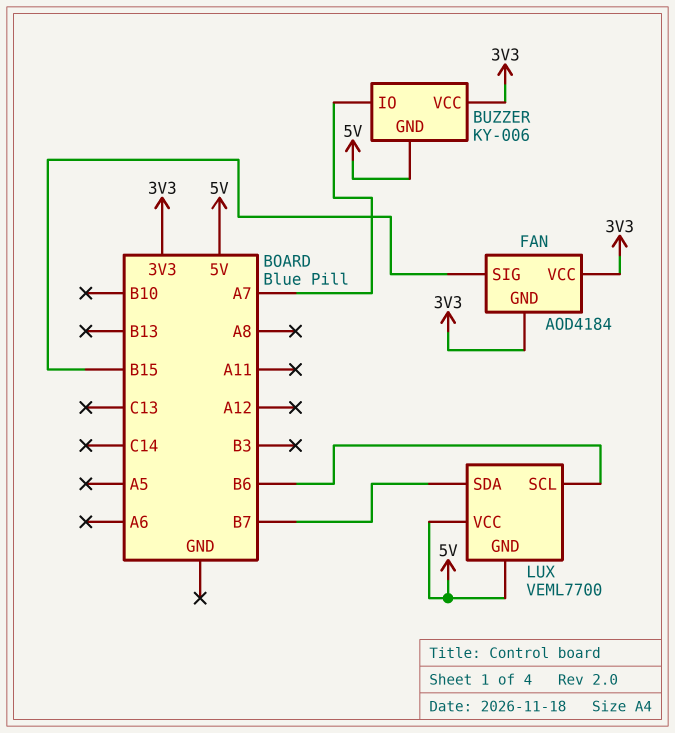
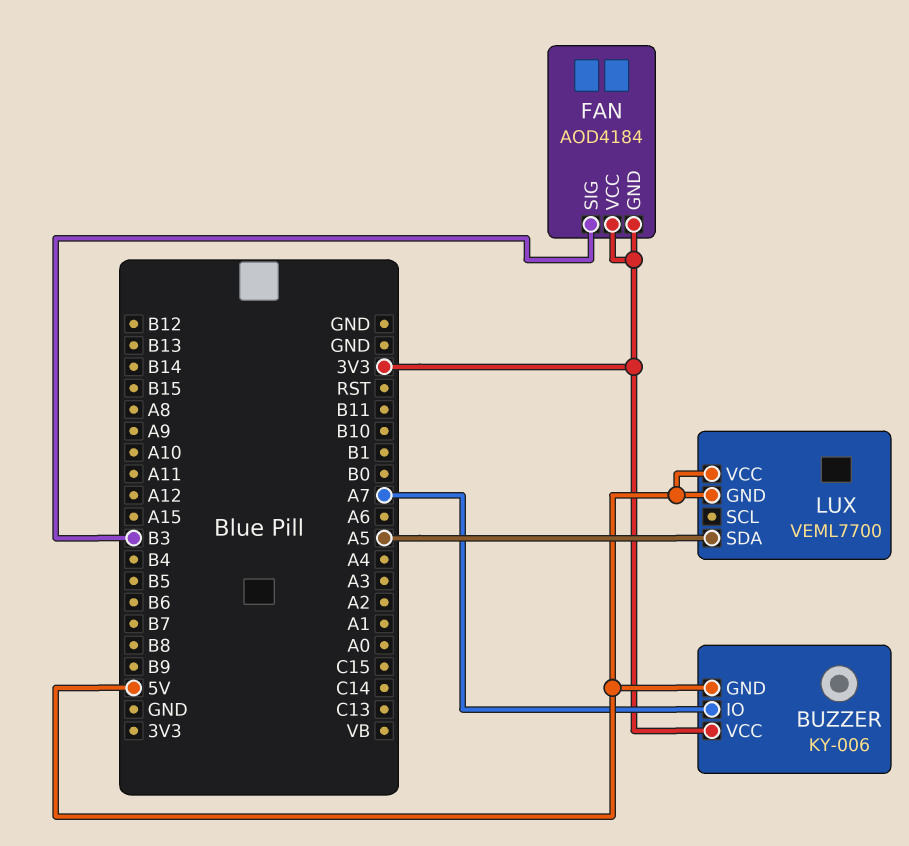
FAN pin SIG: B15 -> B3
LUX pin SCL: B6 -> none
LUX pin SDA: B7 -> A5

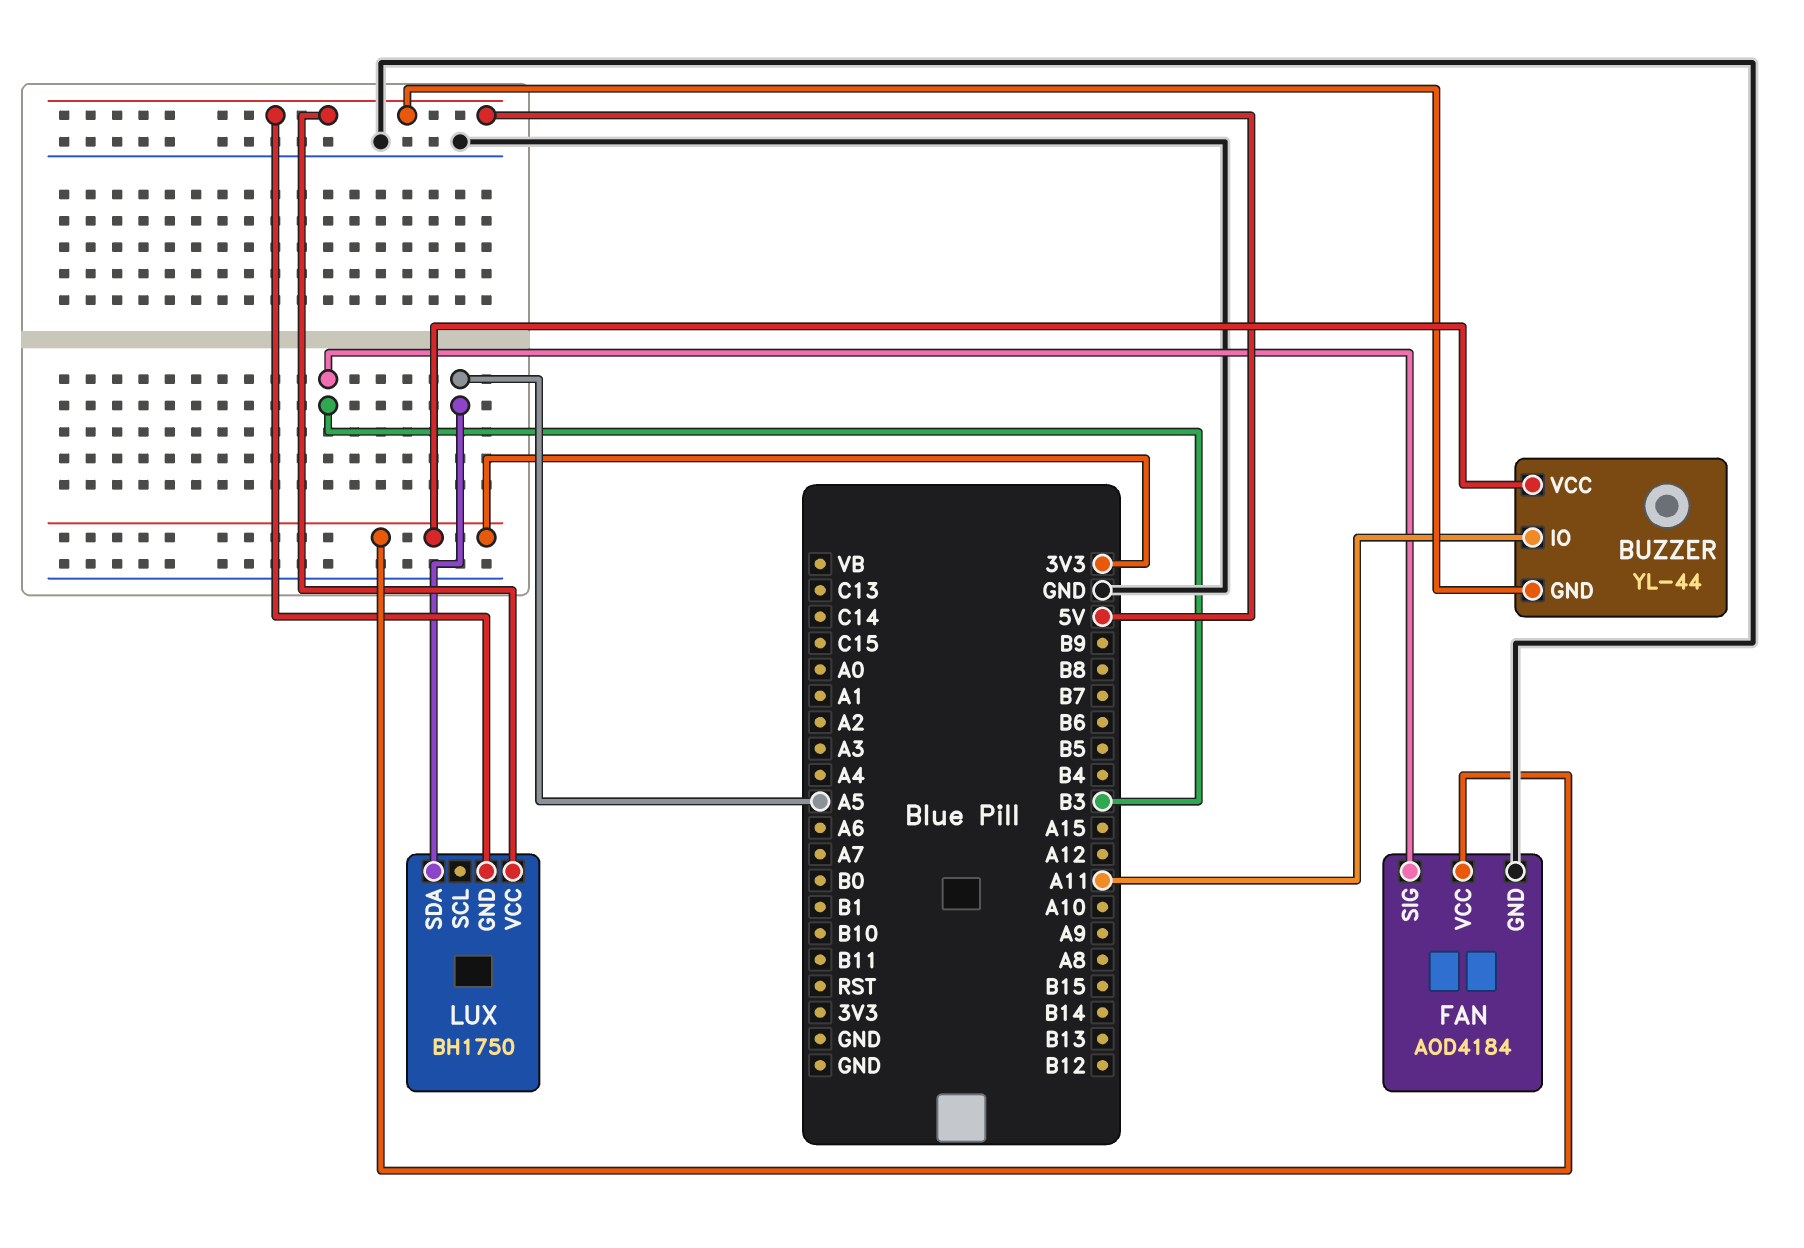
BUZZER: KY-006 -> YL-44
BUZZER pin IO: A7 -> A11
FAN pin GND: 3V3 -> GND
LUX: VEML7700 -> BH1750

